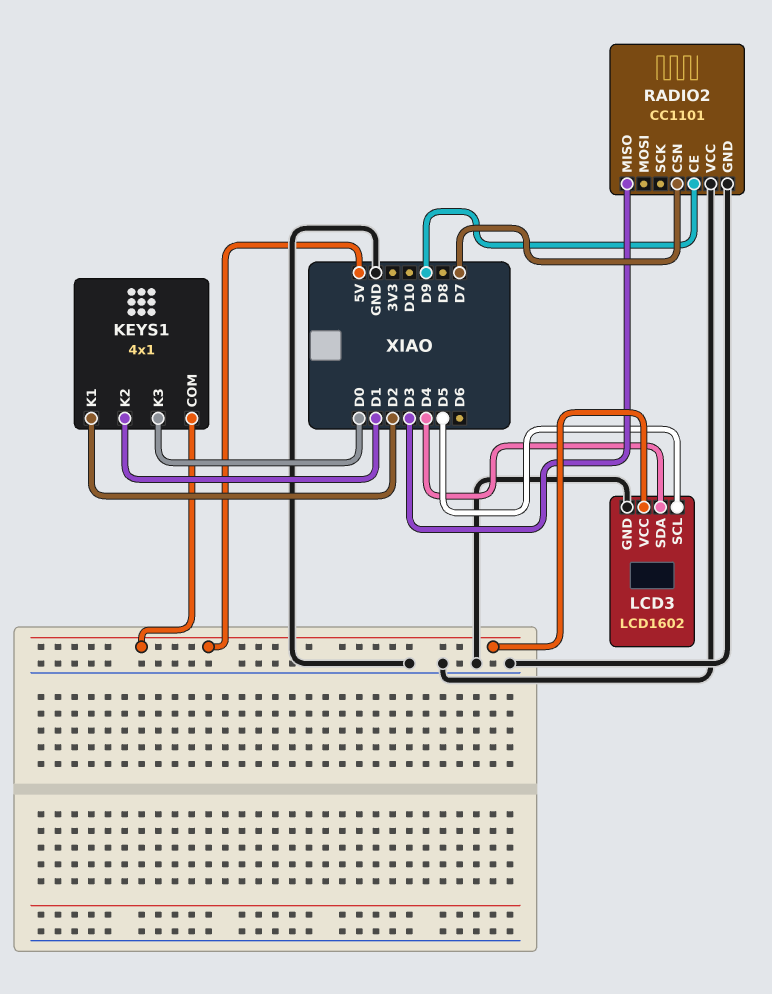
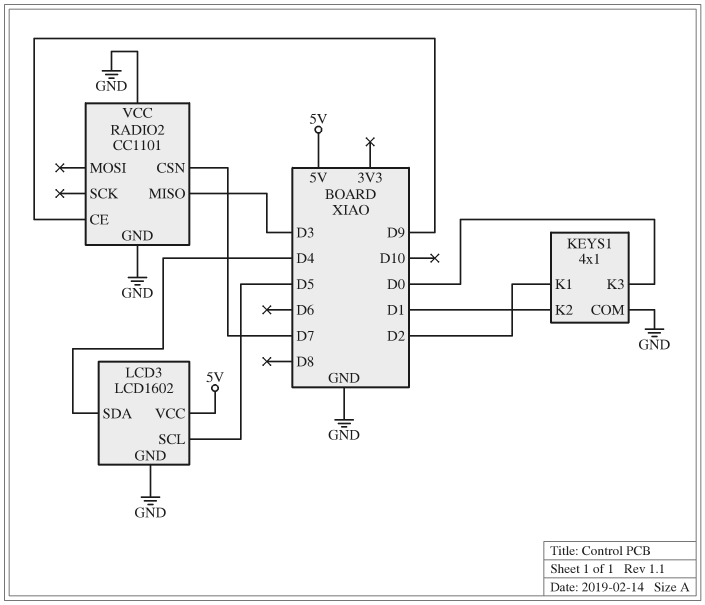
KEYS1 pin COM: 5V -> GND

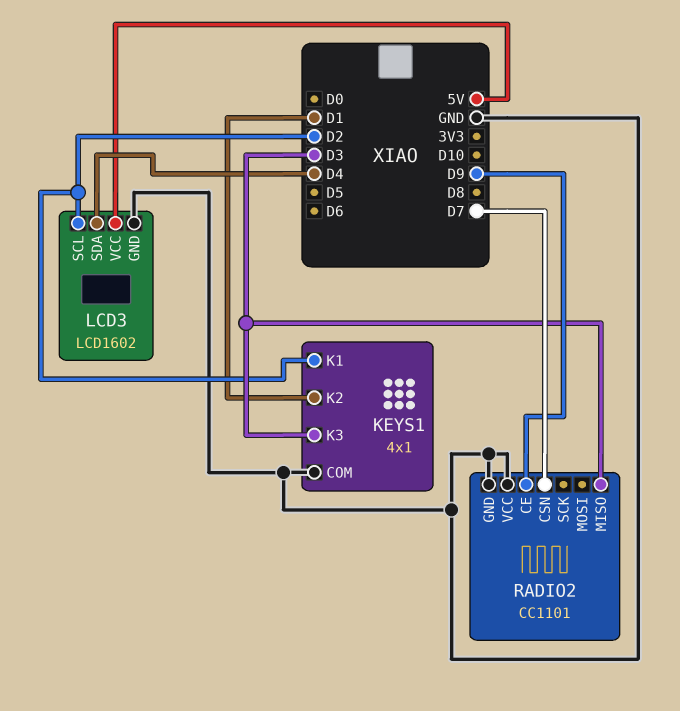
KEYS1 pin K3: D0 -> D3
LCD3 pin SCL: D5 -> D2

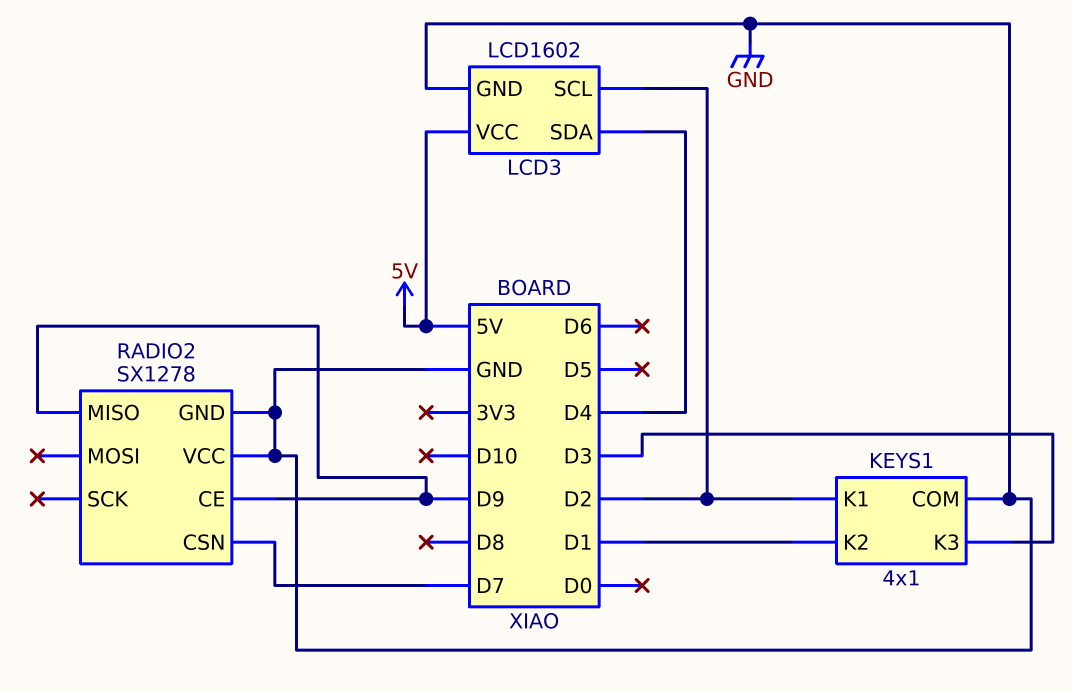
RADIO2: CC1101 -> SX1278
RADIO2 pin MISO: D3 -> D9

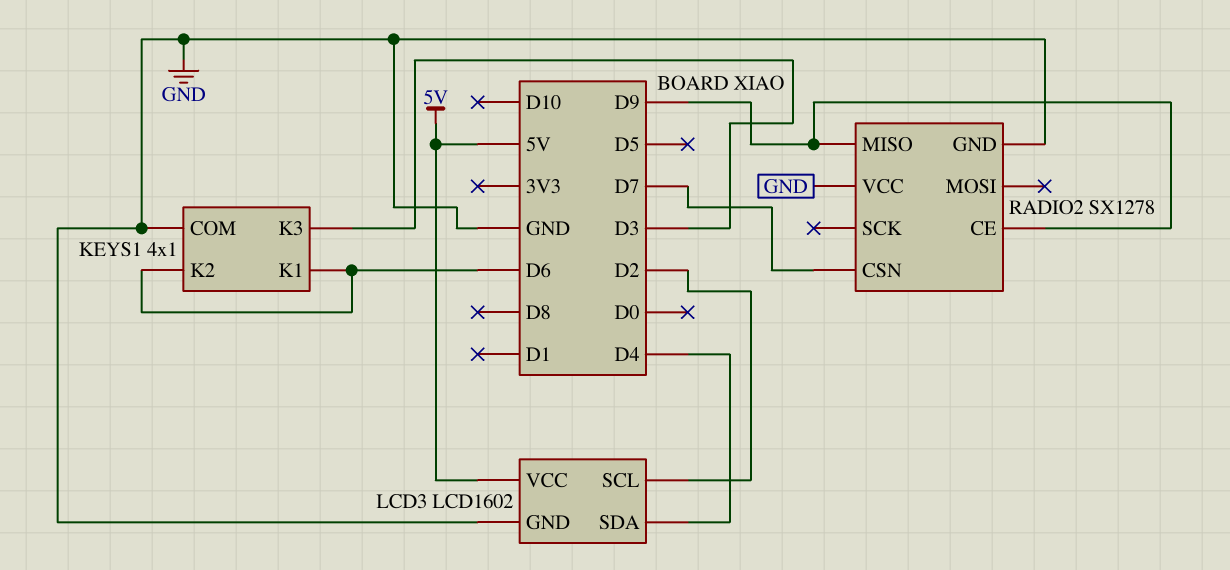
KEYS1 pin K1: D2 -> D6
KEYS1 pin K2: D1 -> D6

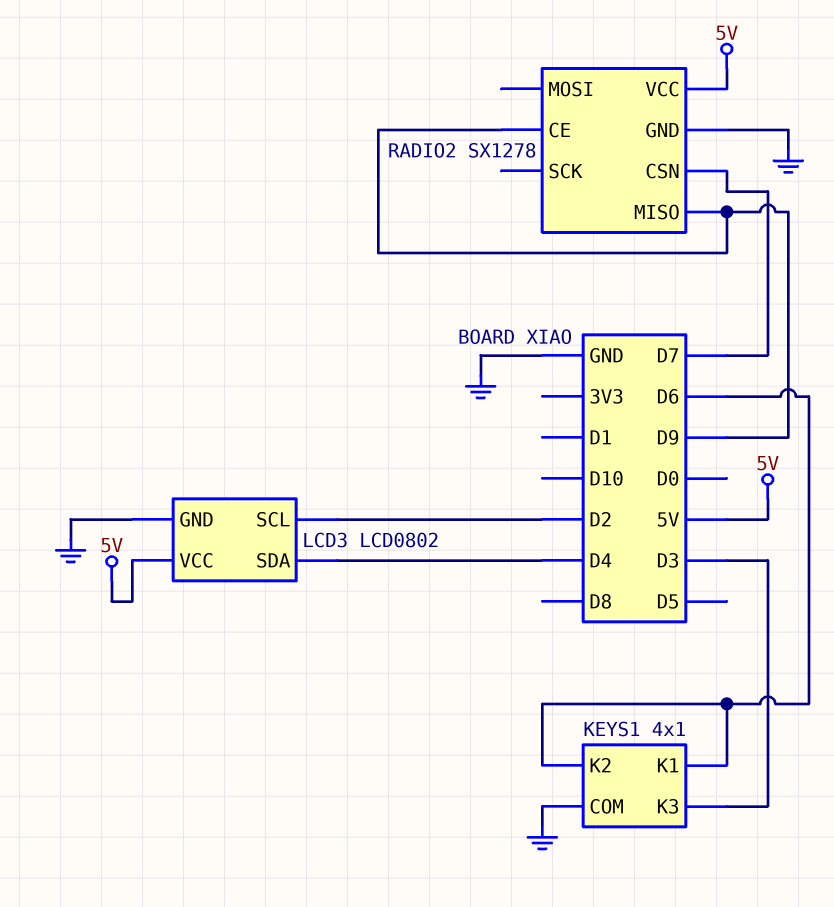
LCD3: LCD1602 -> LCD0802
RADIO2 pin VCC: GND -> 5V

